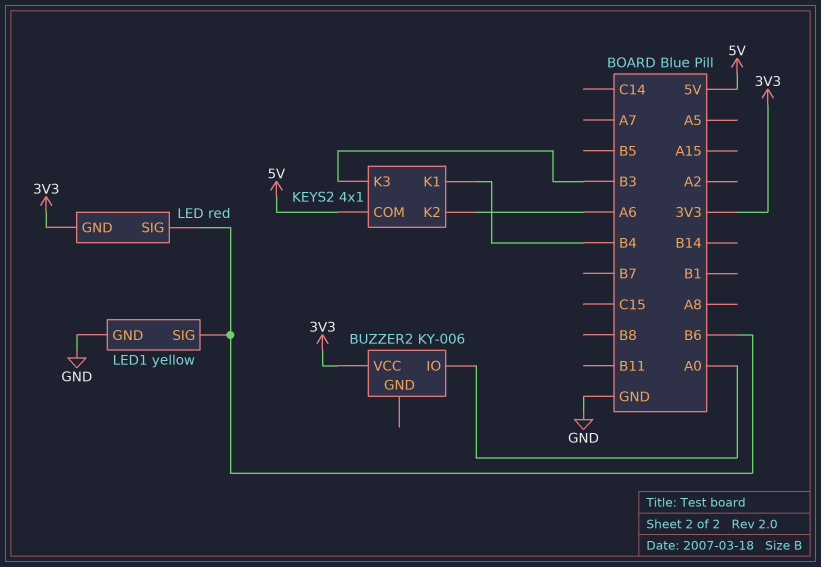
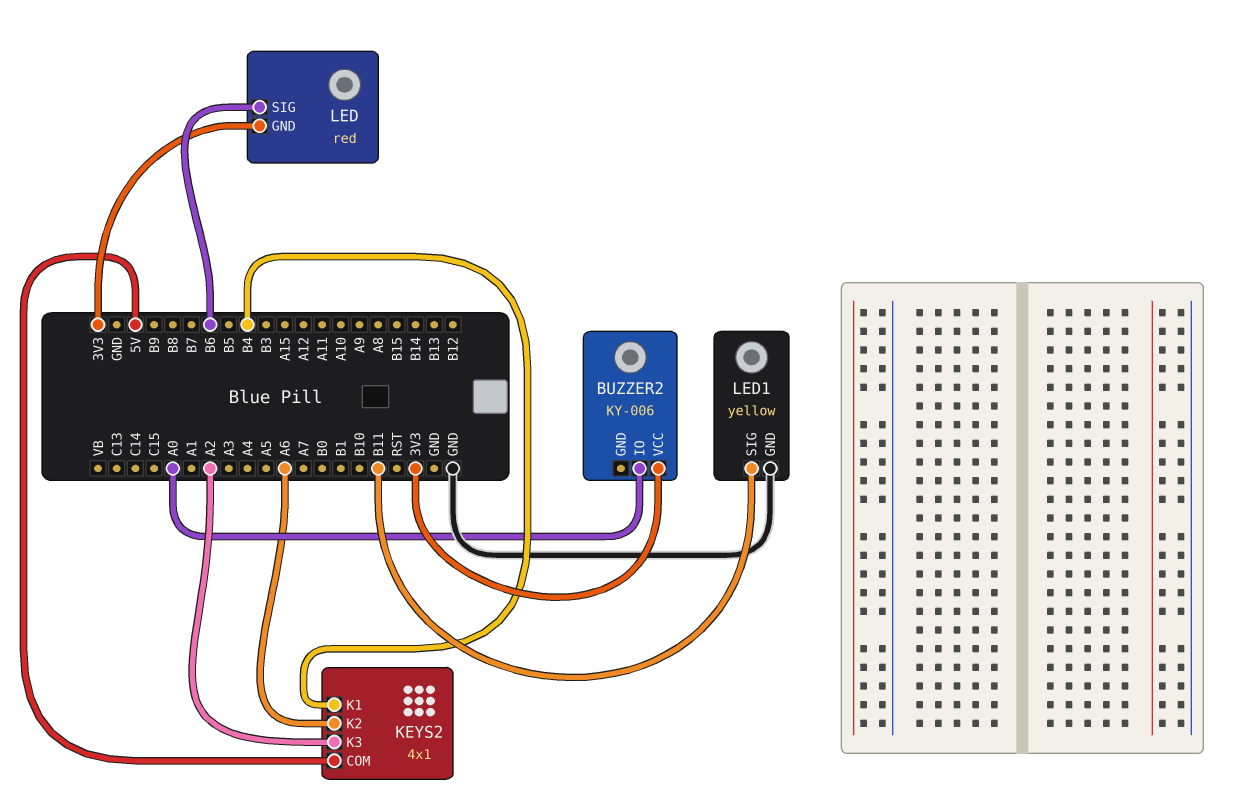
KEYS2 pin K3: B3 -> A2
LED1 pin SIG: B6 -> B11

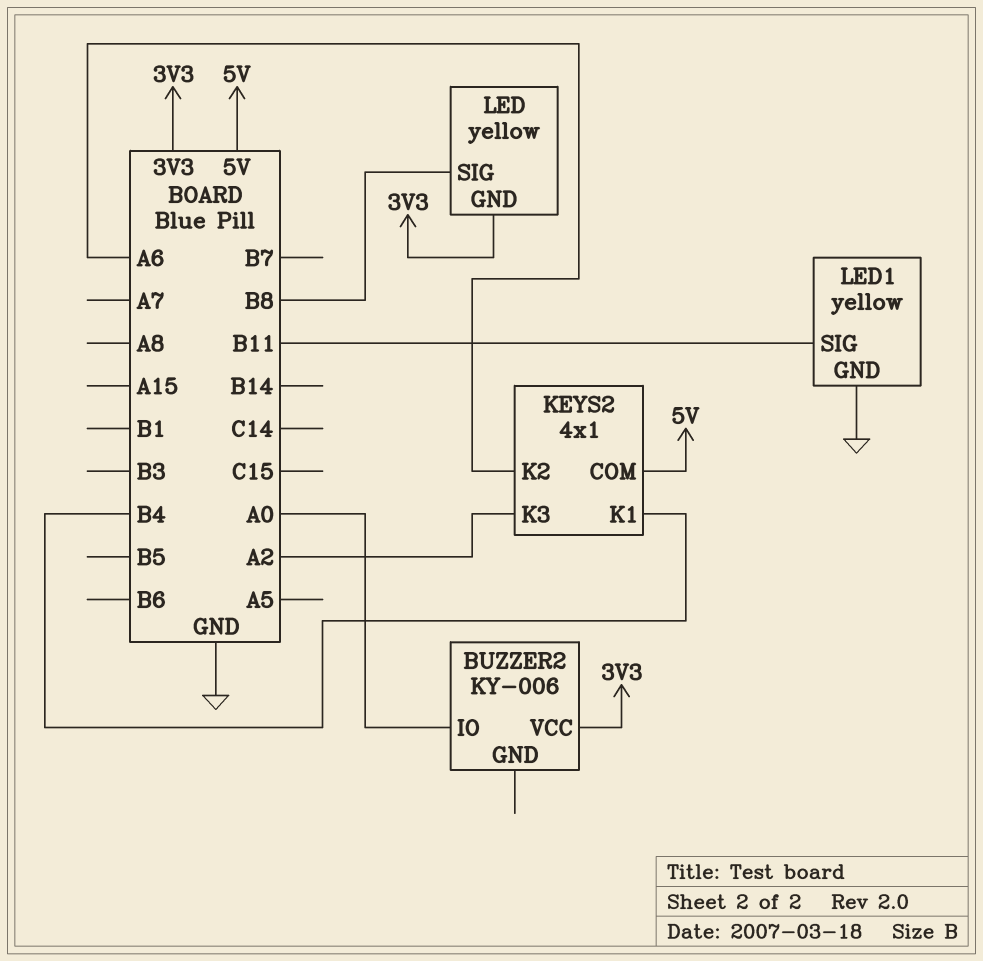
LED: red -> yellow
LED pin SIG: B6 -> B8

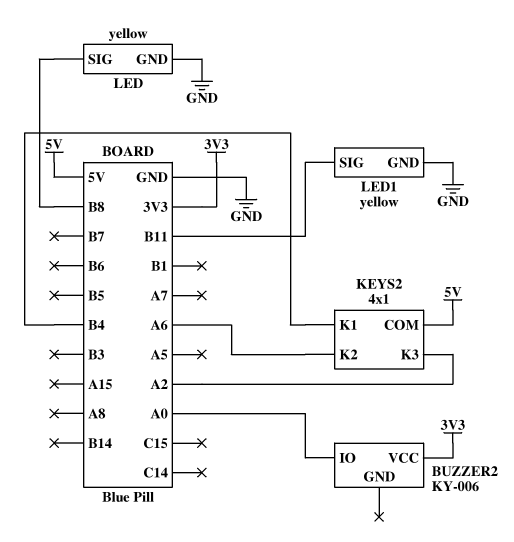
LED pin GND: 3V3 -> GND

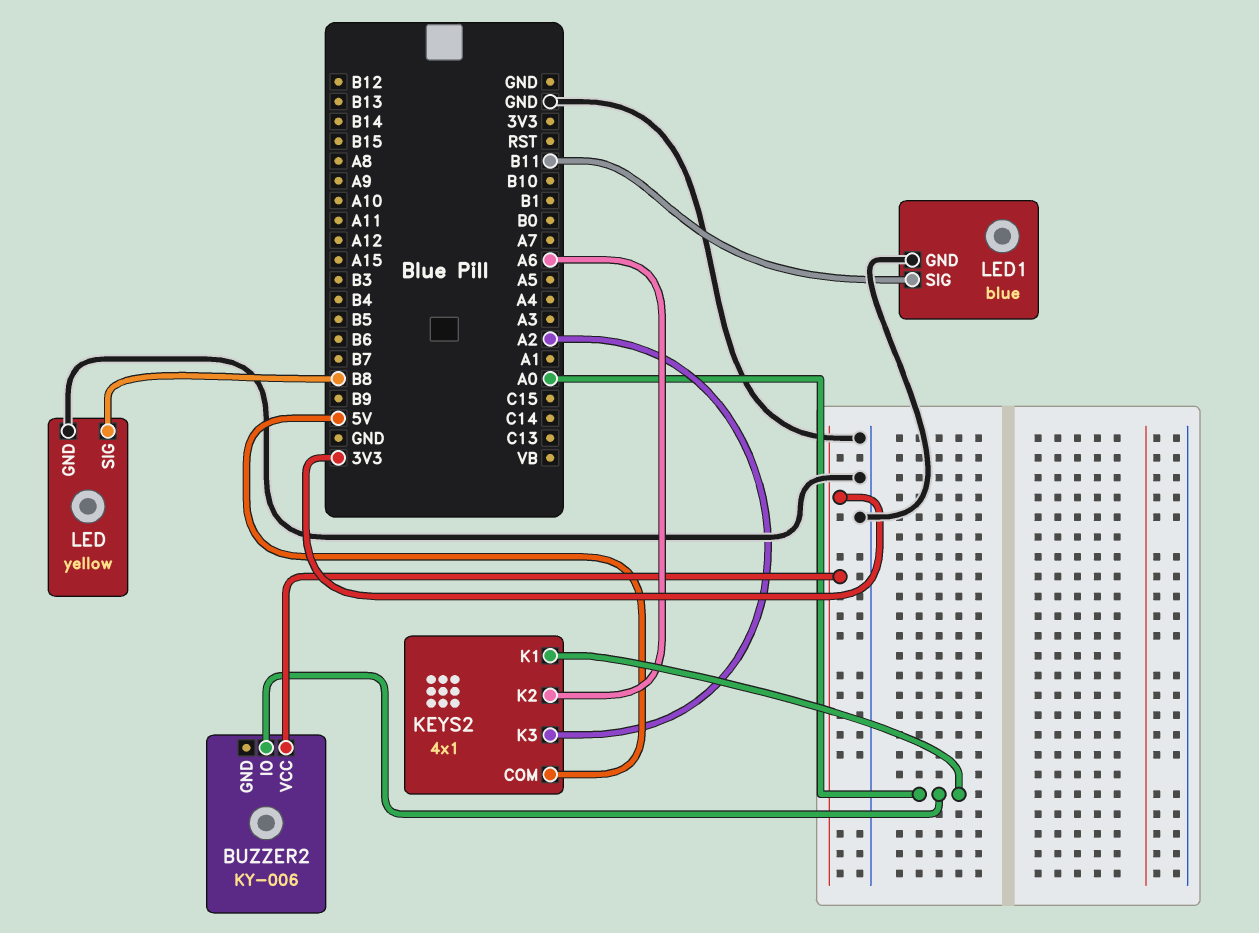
KEYS2 pin K1: B4 -> A0
LED1: yellow -> blue

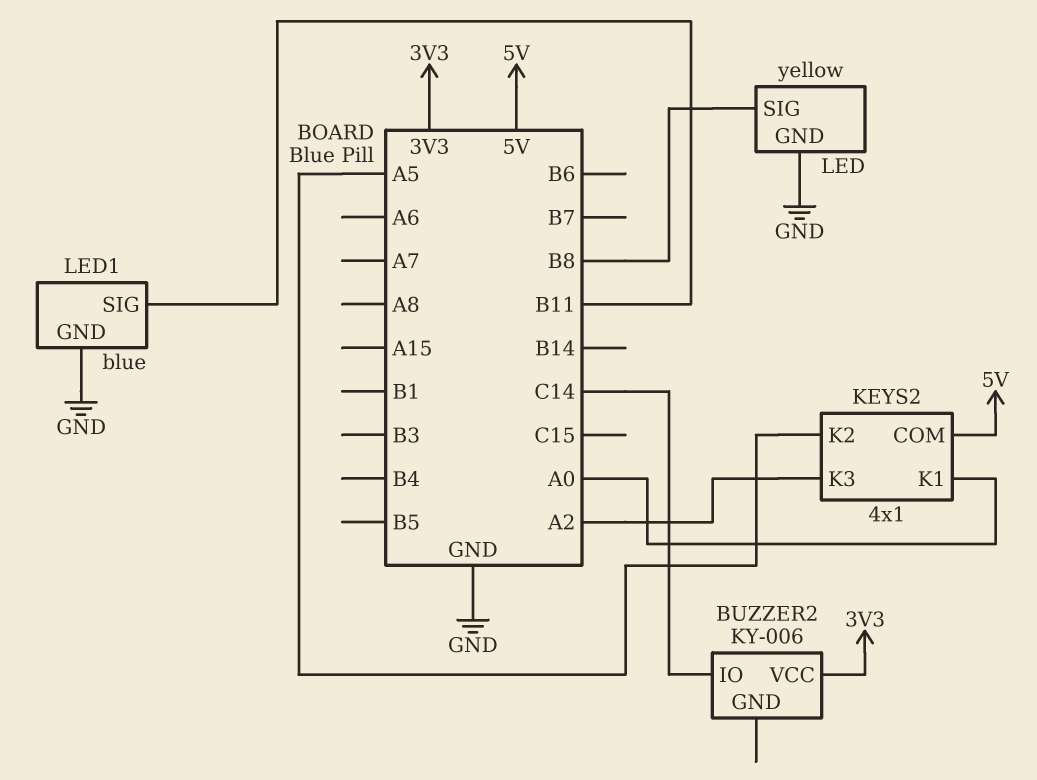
BUZZER2 pin IO: A0 -> C14
KEYS2 pin K2: A6 -> A5

